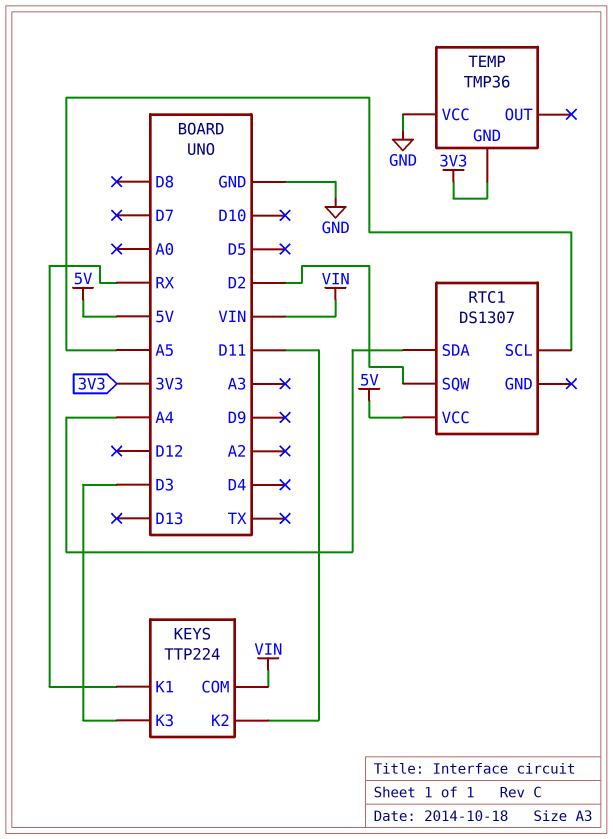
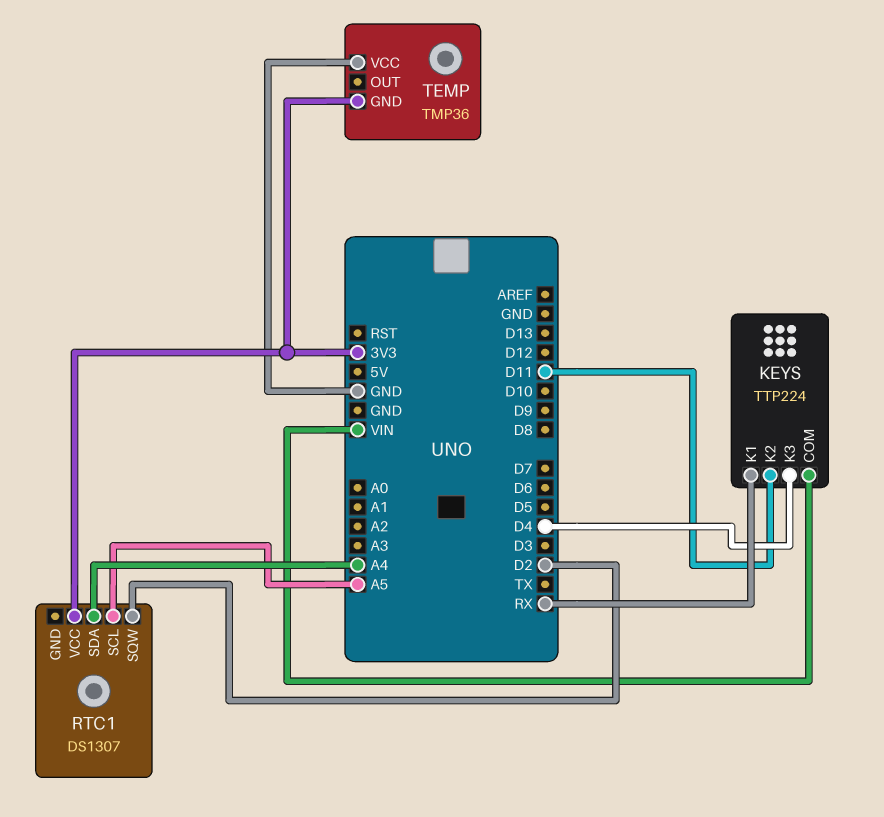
KEYS pin K3: D3 -> D4
RTC1 pin VCC: 5V -> 3V3

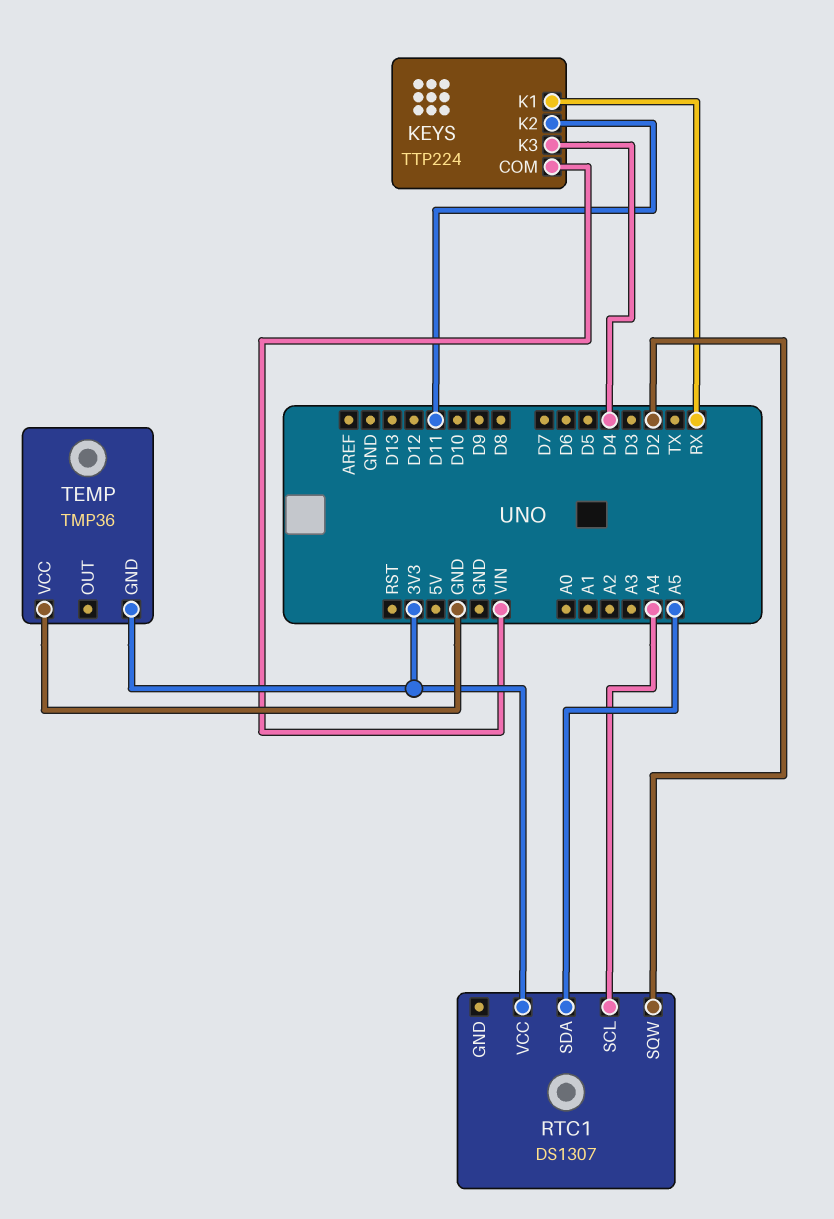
RTC1 pin SCL: A5 -> A4
RTC1 pin SDA: A4 -> A5

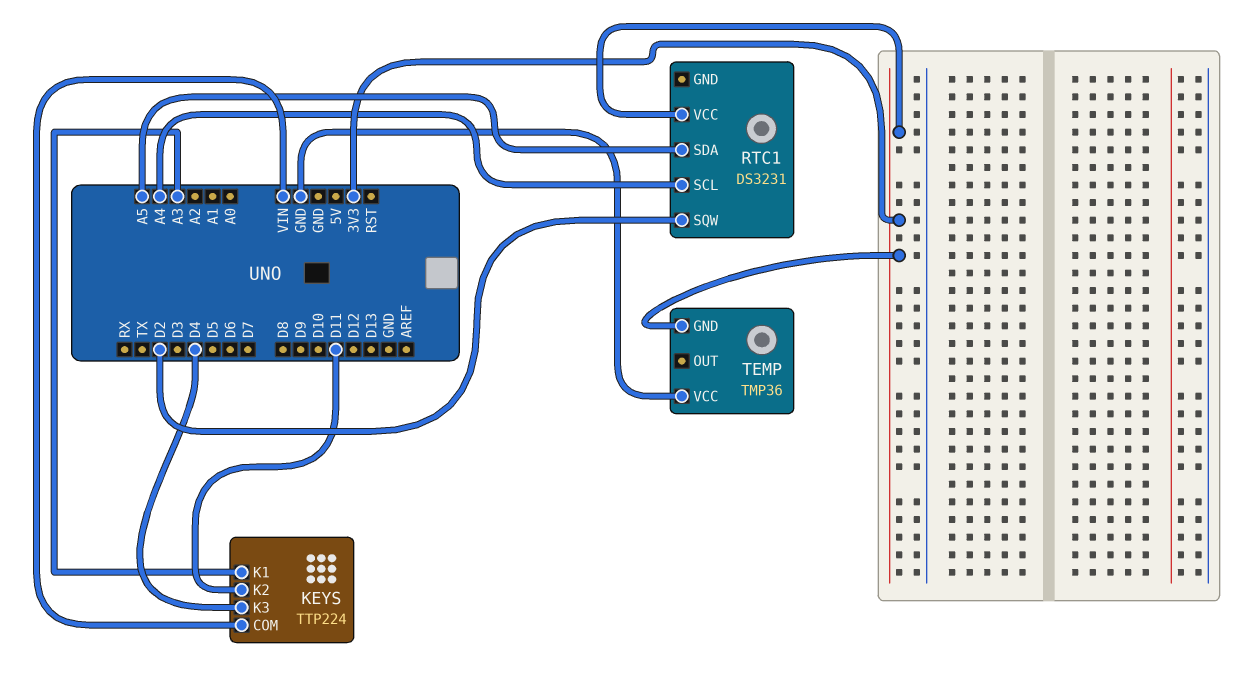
KEYS pin K1: RX -> A3
RTC1: DS1307 -> DS3231

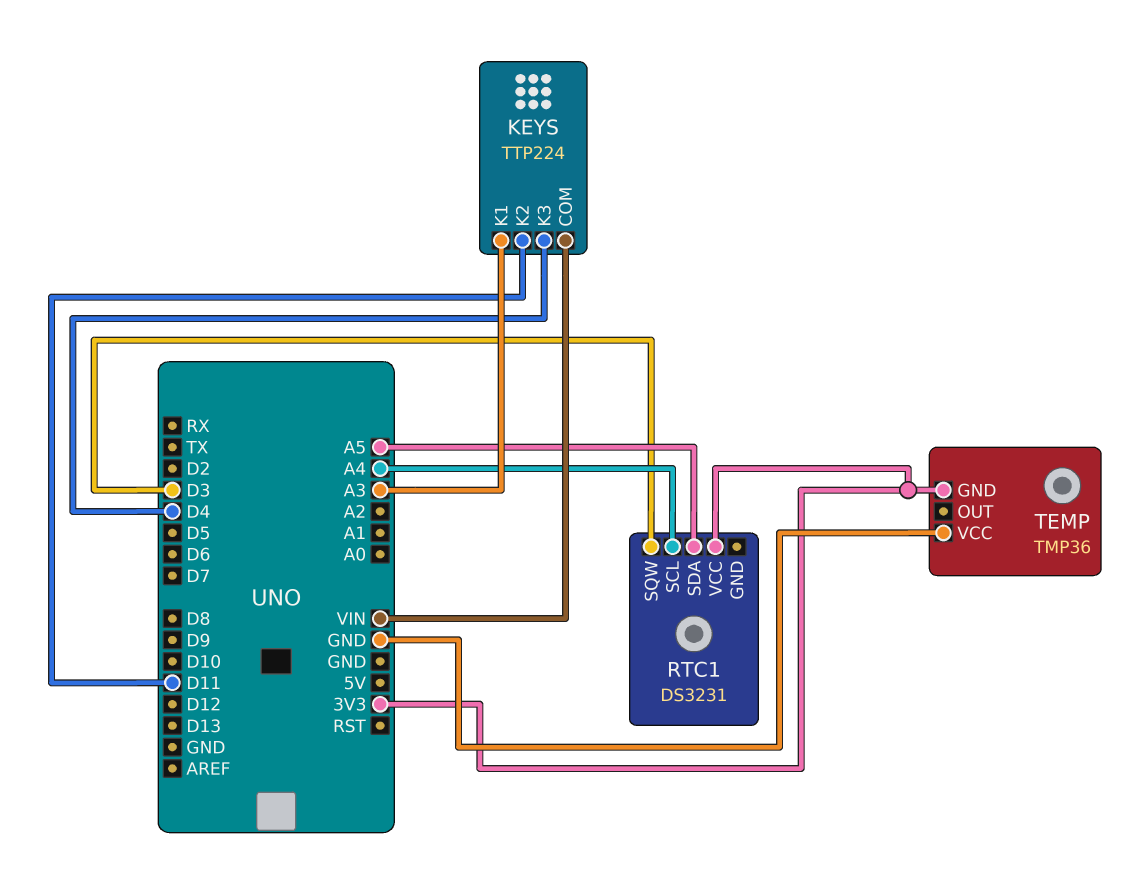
RTC1 pin SQW: D2 -> D3

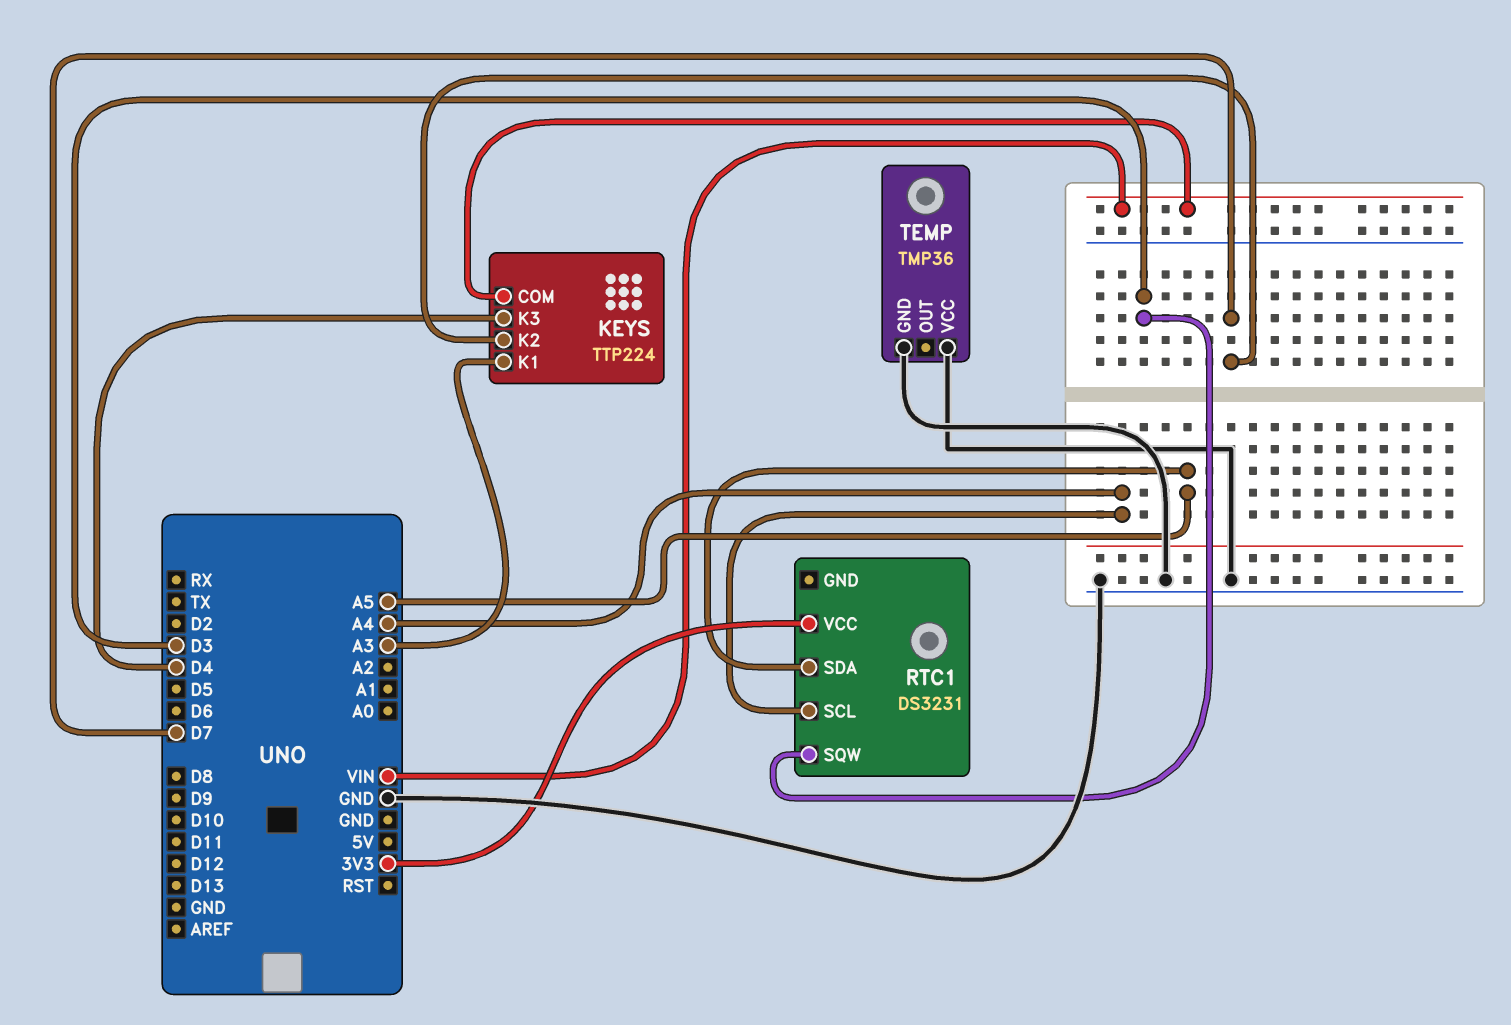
KEYS pin K2: D11 -> D7
TEMP pin GND: 3V3 -> GND

